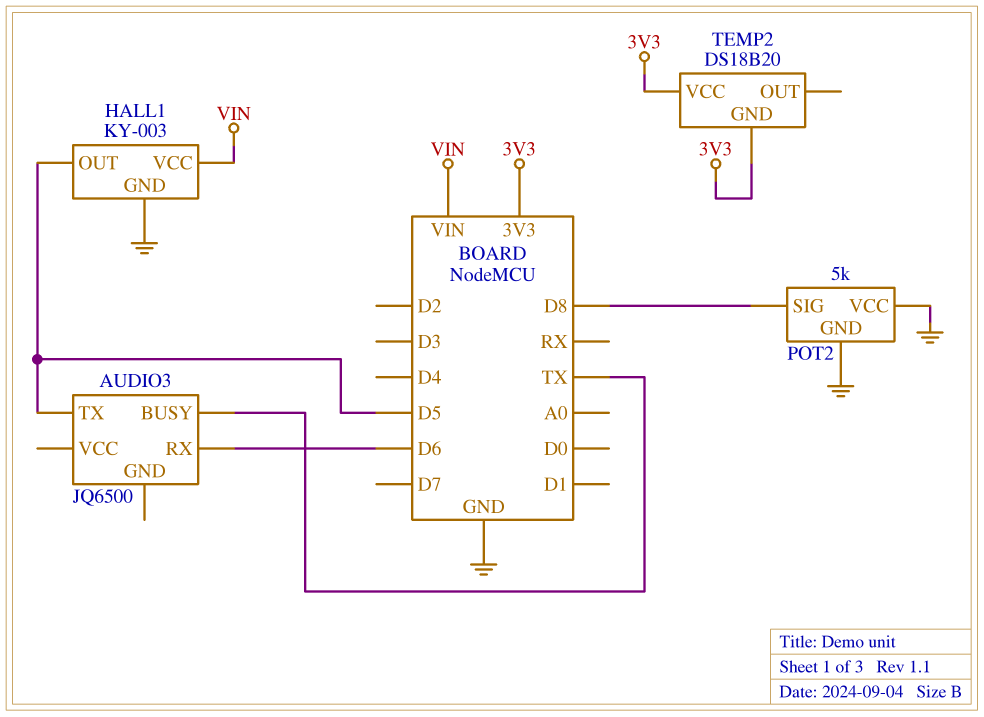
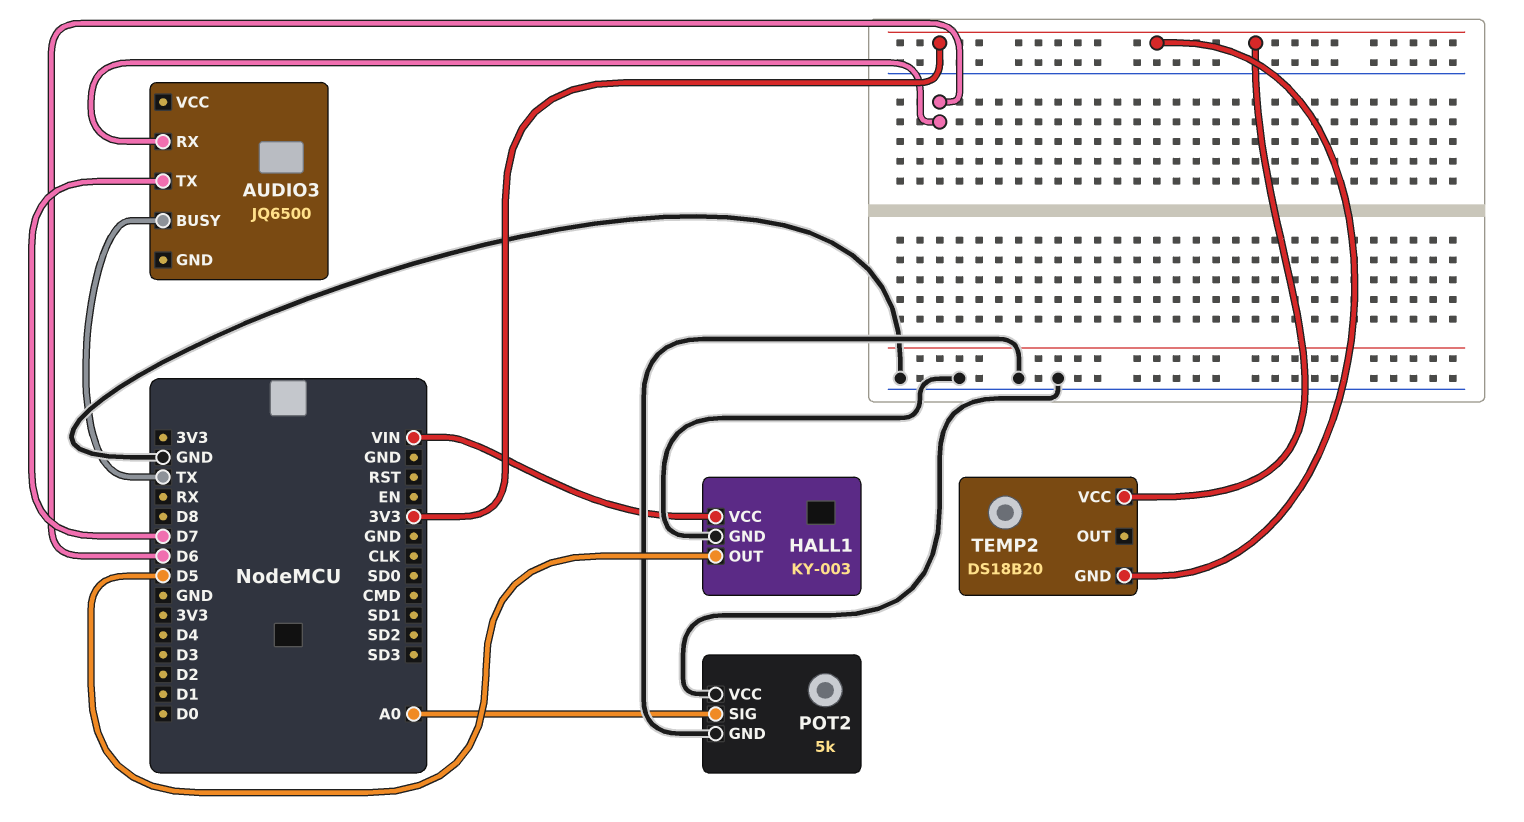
AUDIO3 pin TX: D5 -> D7
POT2 pin SIG: D8 -> A0

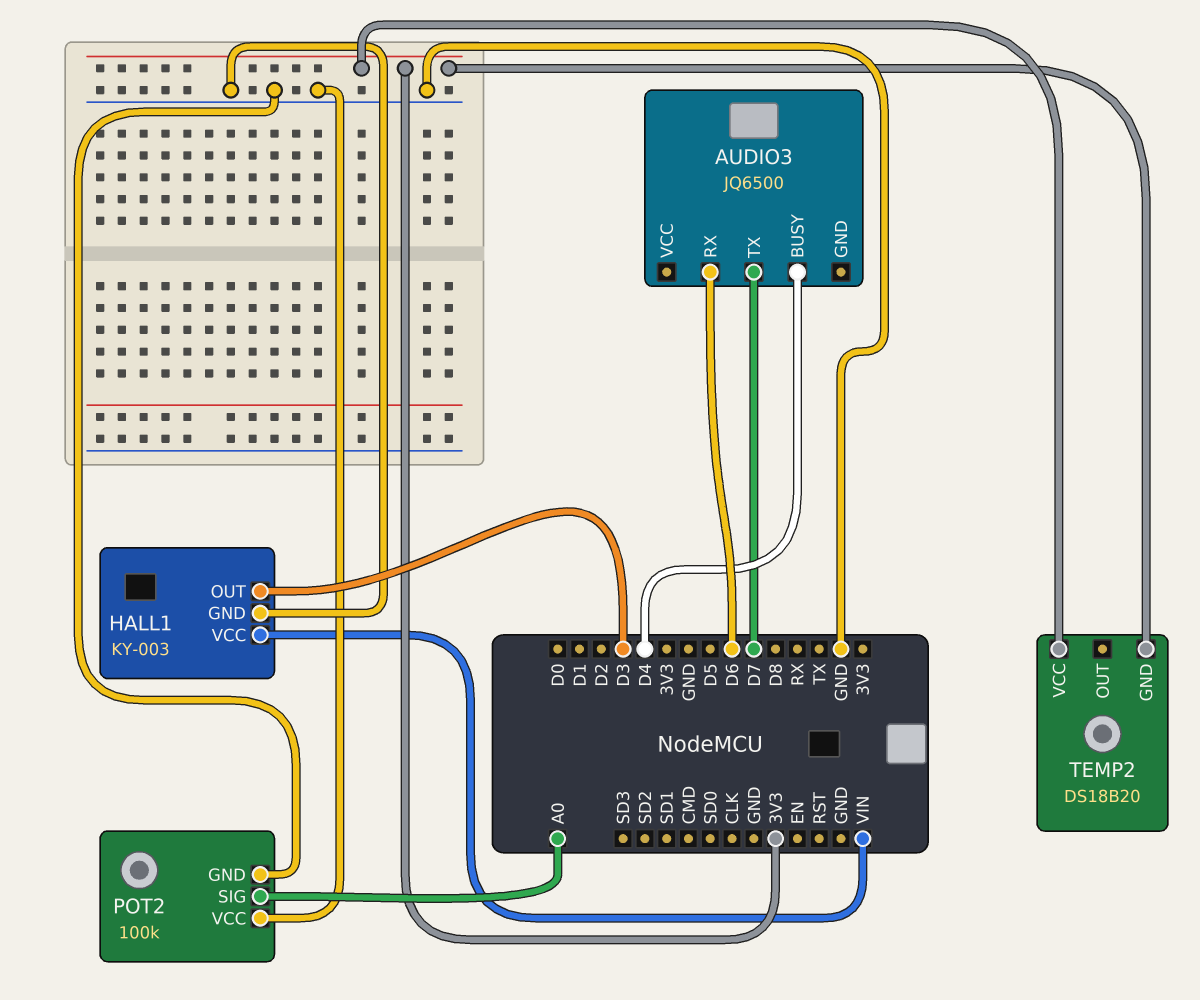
AUDIO3 pin BUSY: TX -> D4
HALL1 pin OUT: D5 -> D3
POT2: 5k -> 100k

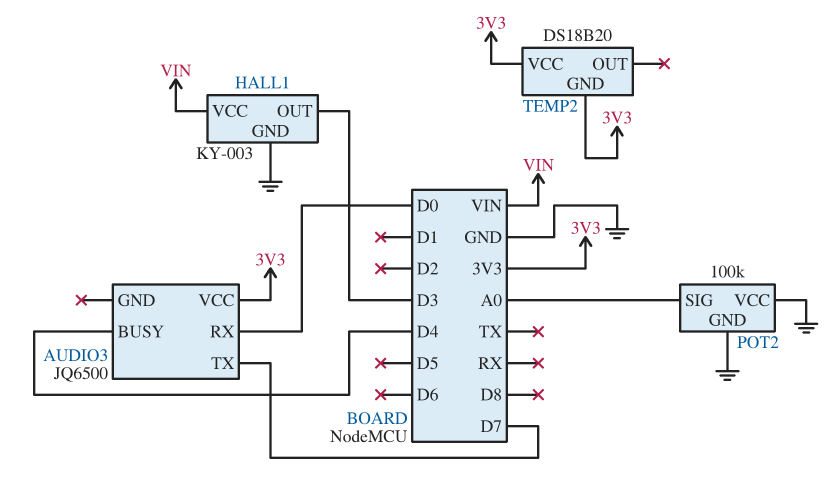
AUDIO3 pin RX: D6 -> D0
AUDIO3 pin VCC: none -> 3V3

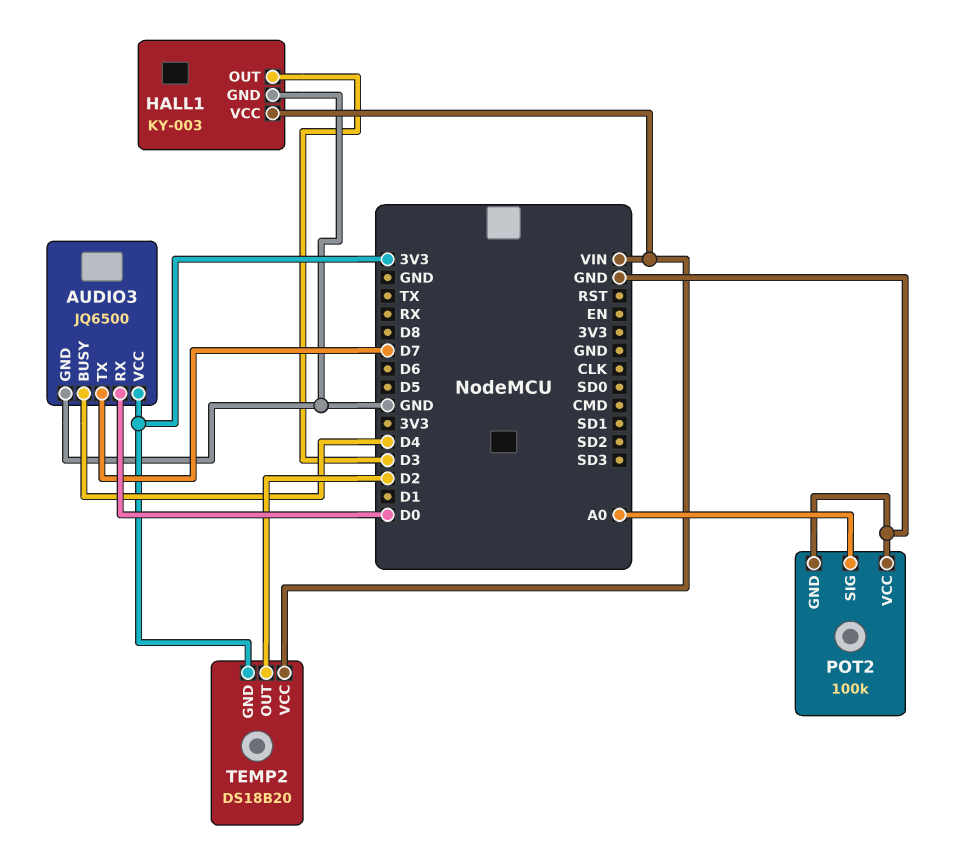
AUDIO3 pin GND: none -> GND
TEMP2 pin OUT: none -> D2
TEMP2 pin VCC: 3V3 -> VIN

